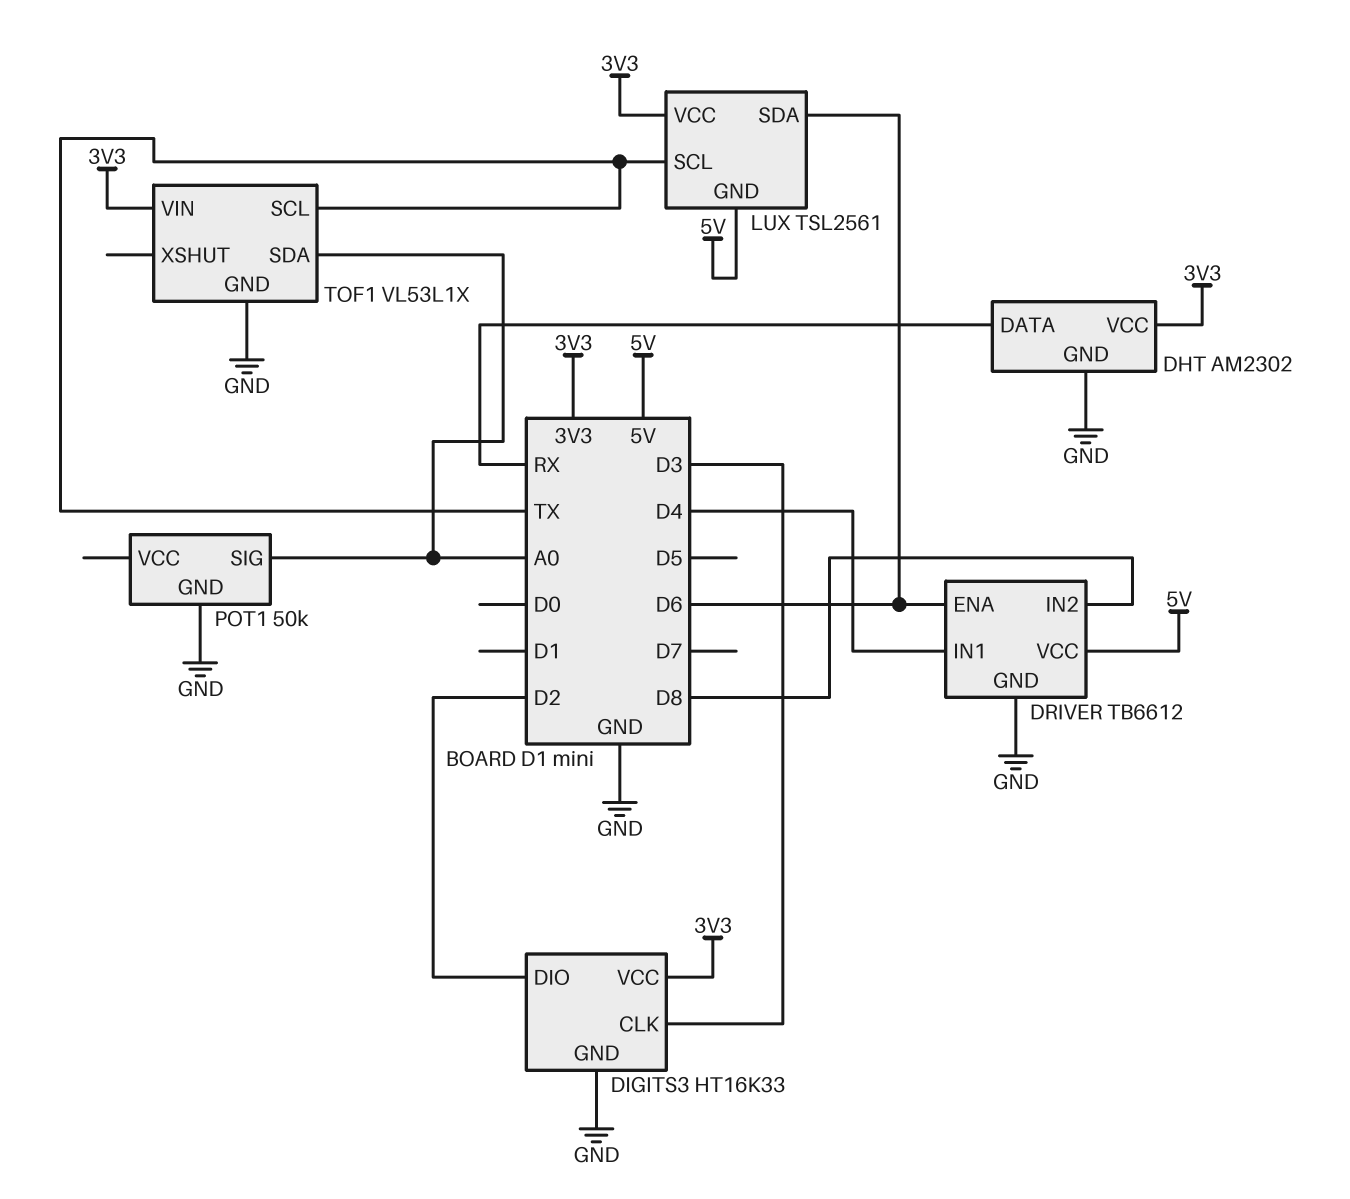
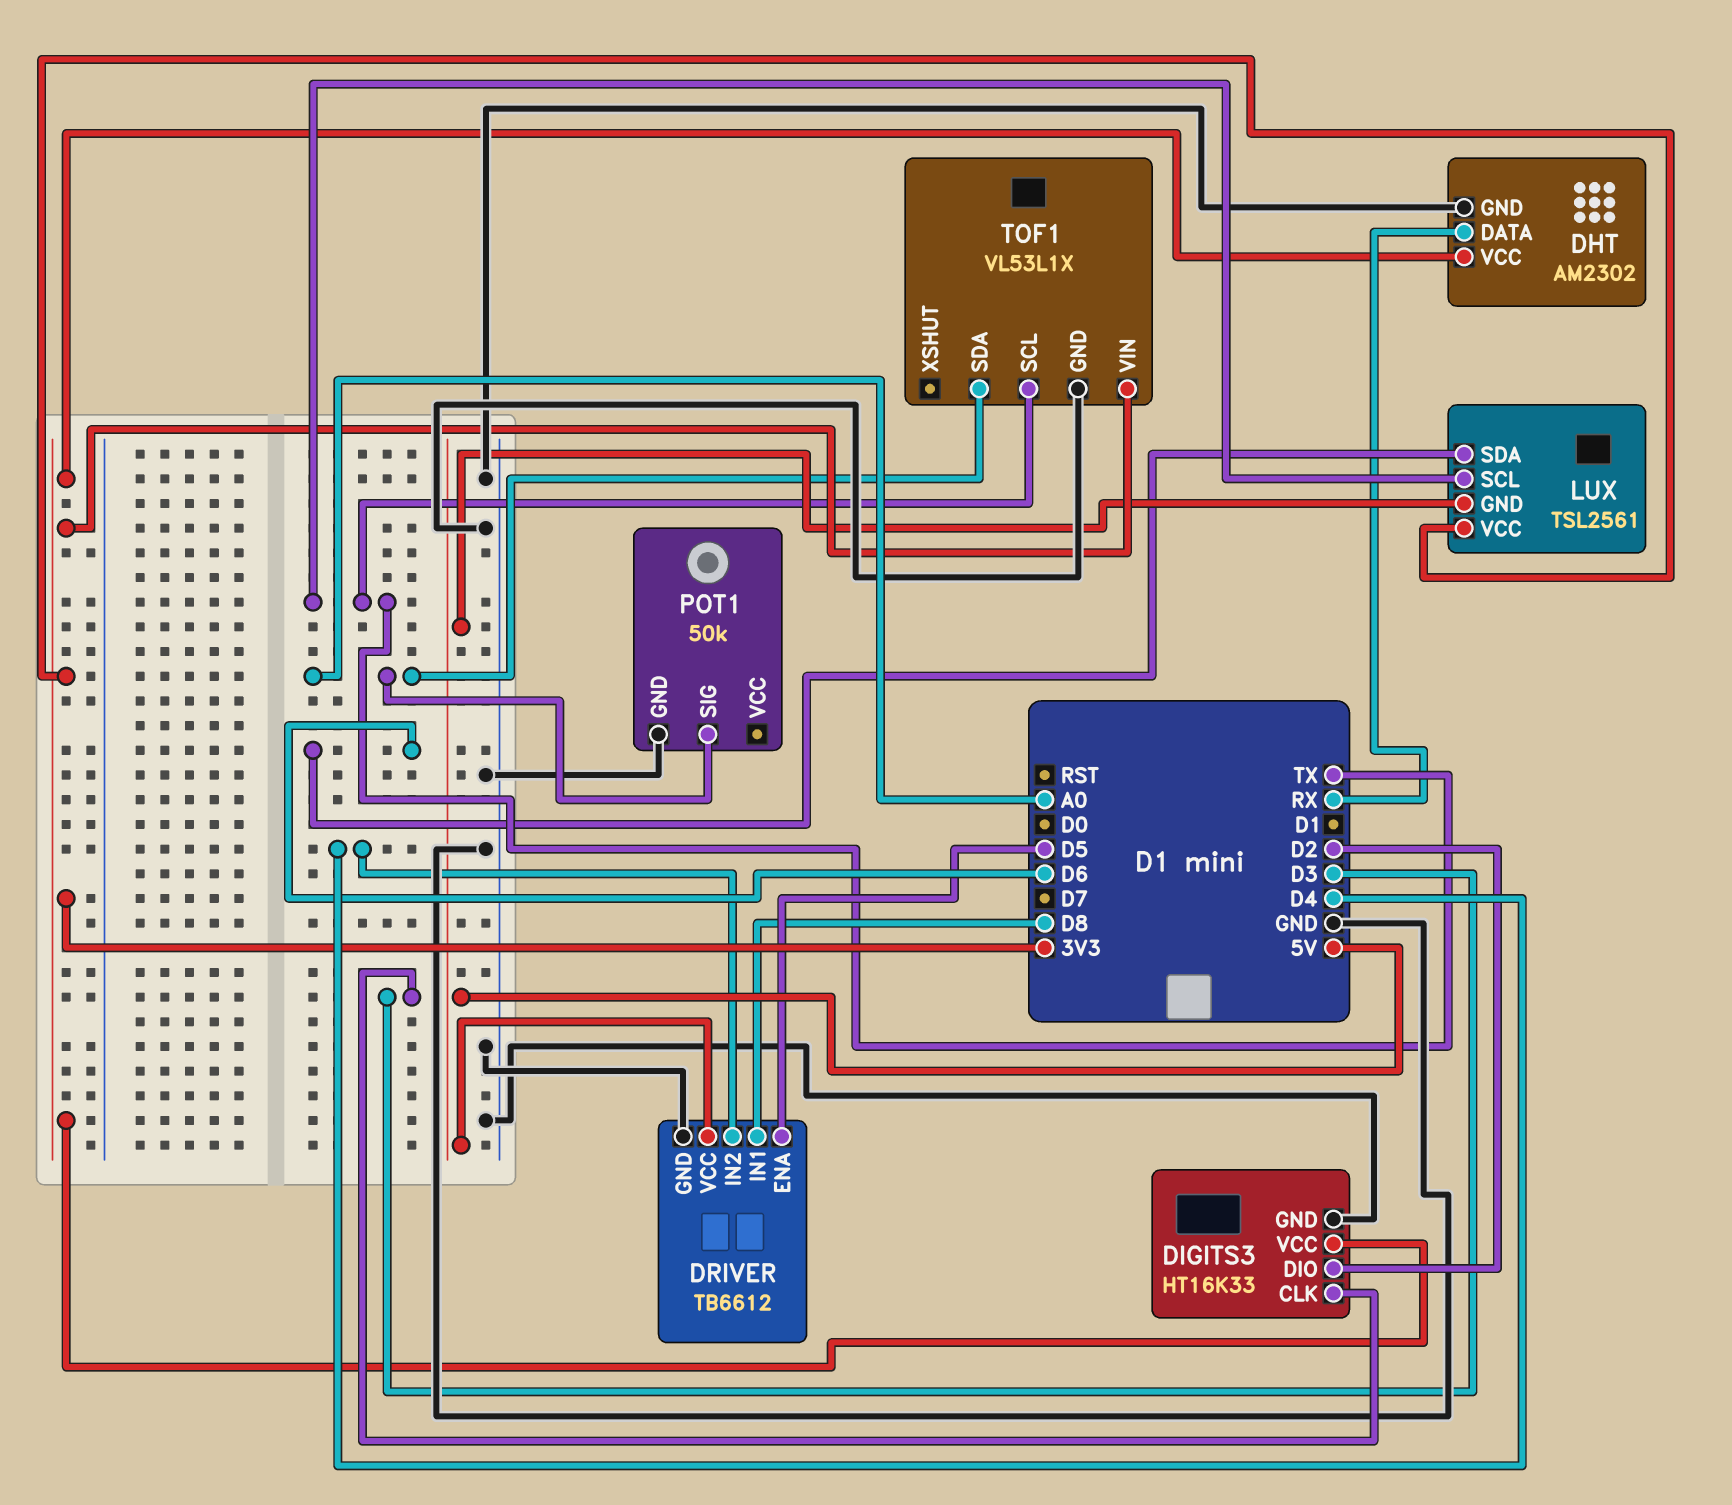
DRIVER pin ENA: D6 -> D5
DRIVER pin IN1: D4 -> D8
DRIVER pin IN2: D8 -> D4

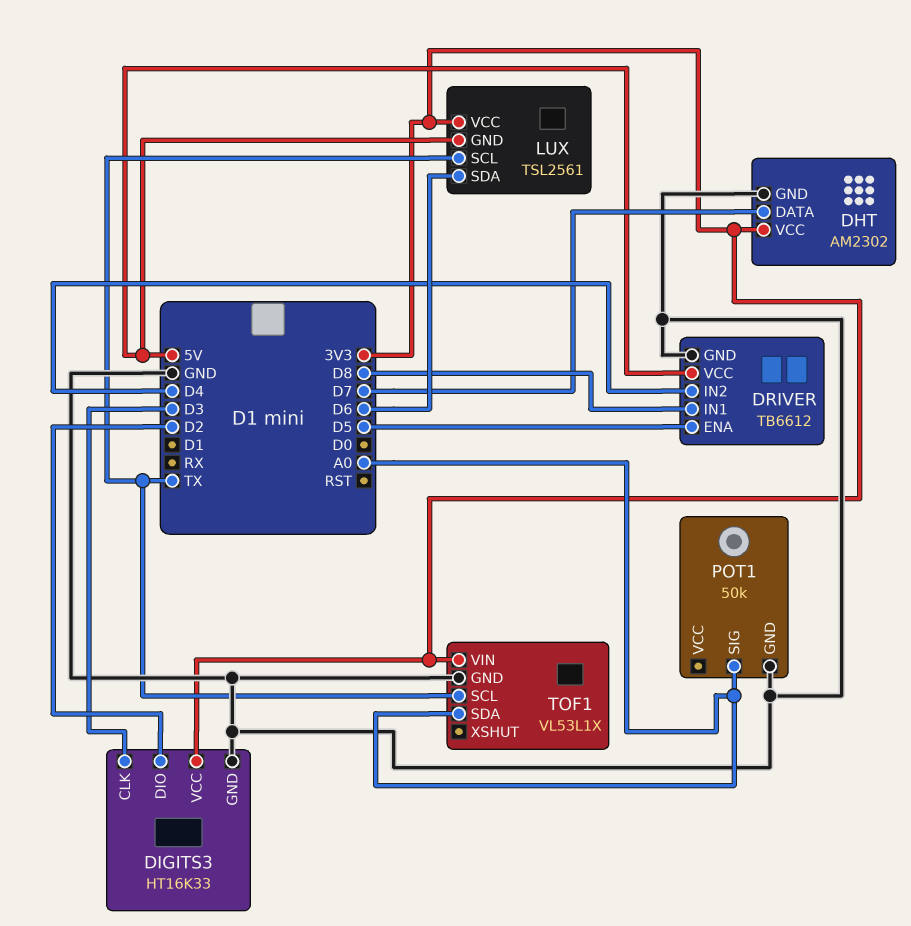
DHT pin DATA: RX -> D7

